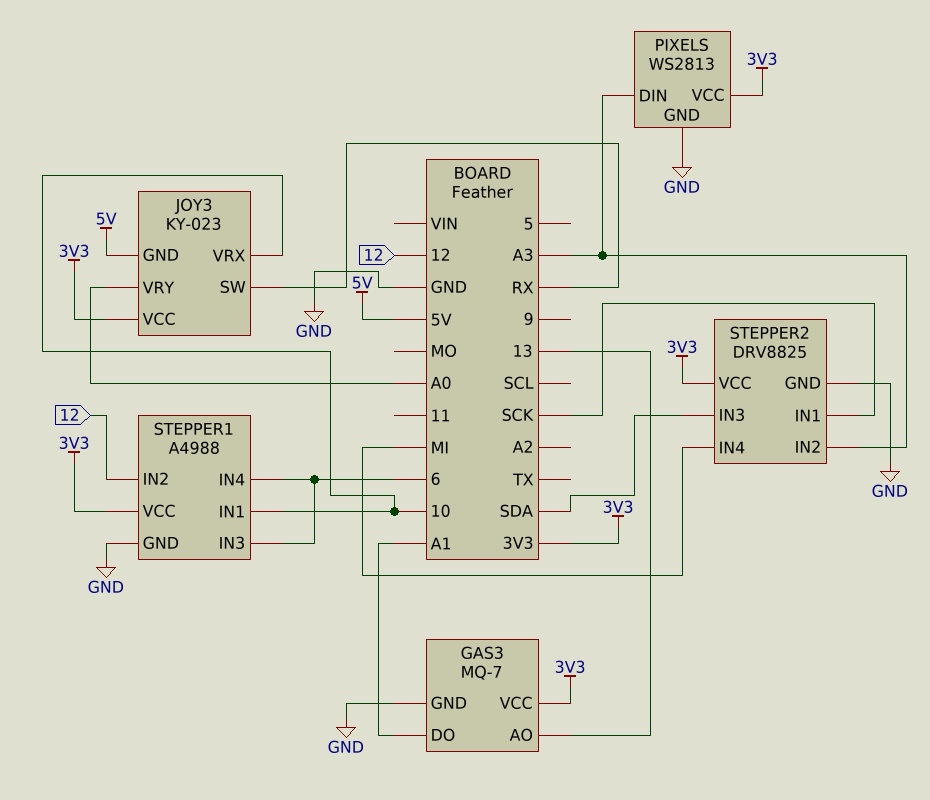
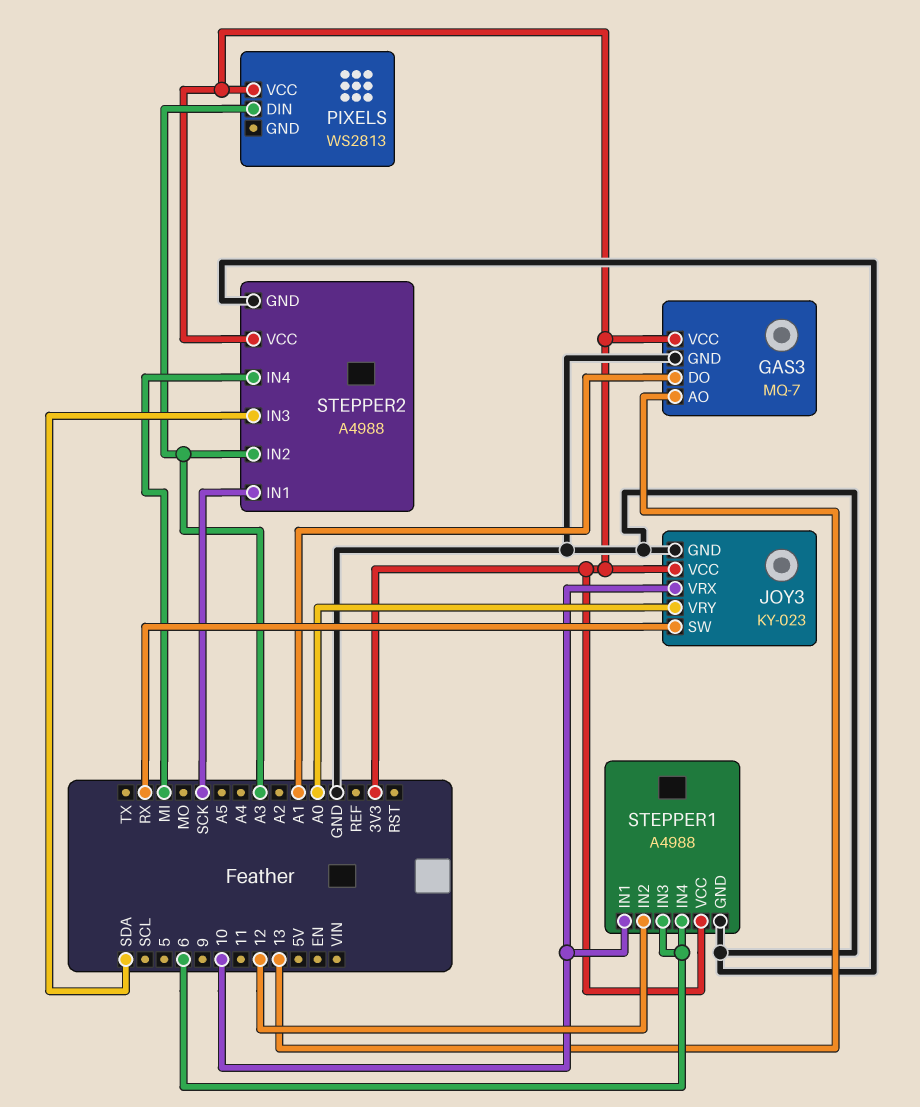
JOY3 pin GND: 5V -> GND
PIXELS pin GND: GND -> none
STEPPER2: DRV8825 -> A4988

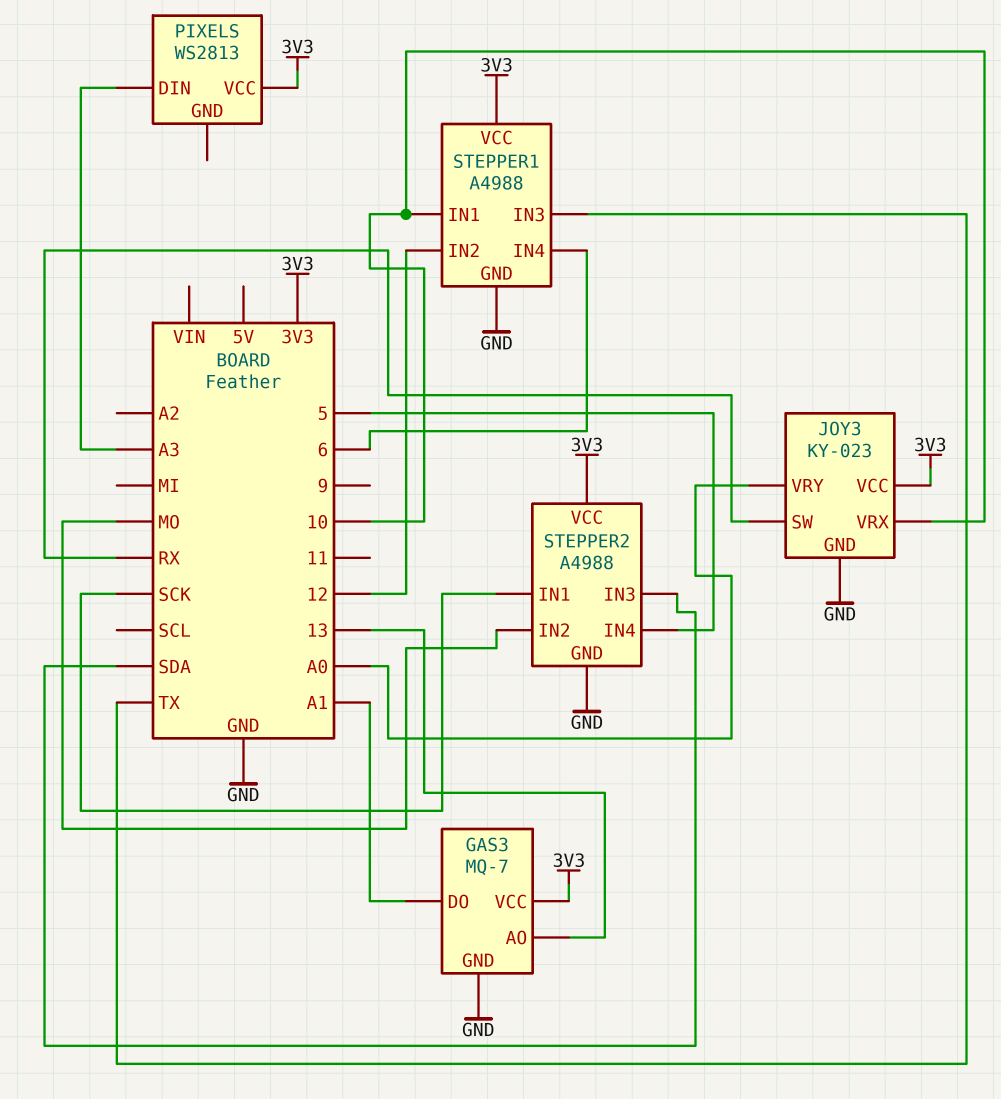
STEPPER1 pin IN3: 6 -> TX
STEPPER2 pin IN2: A3 -> MO
STEPPER2 pin IN4: MI -> 5

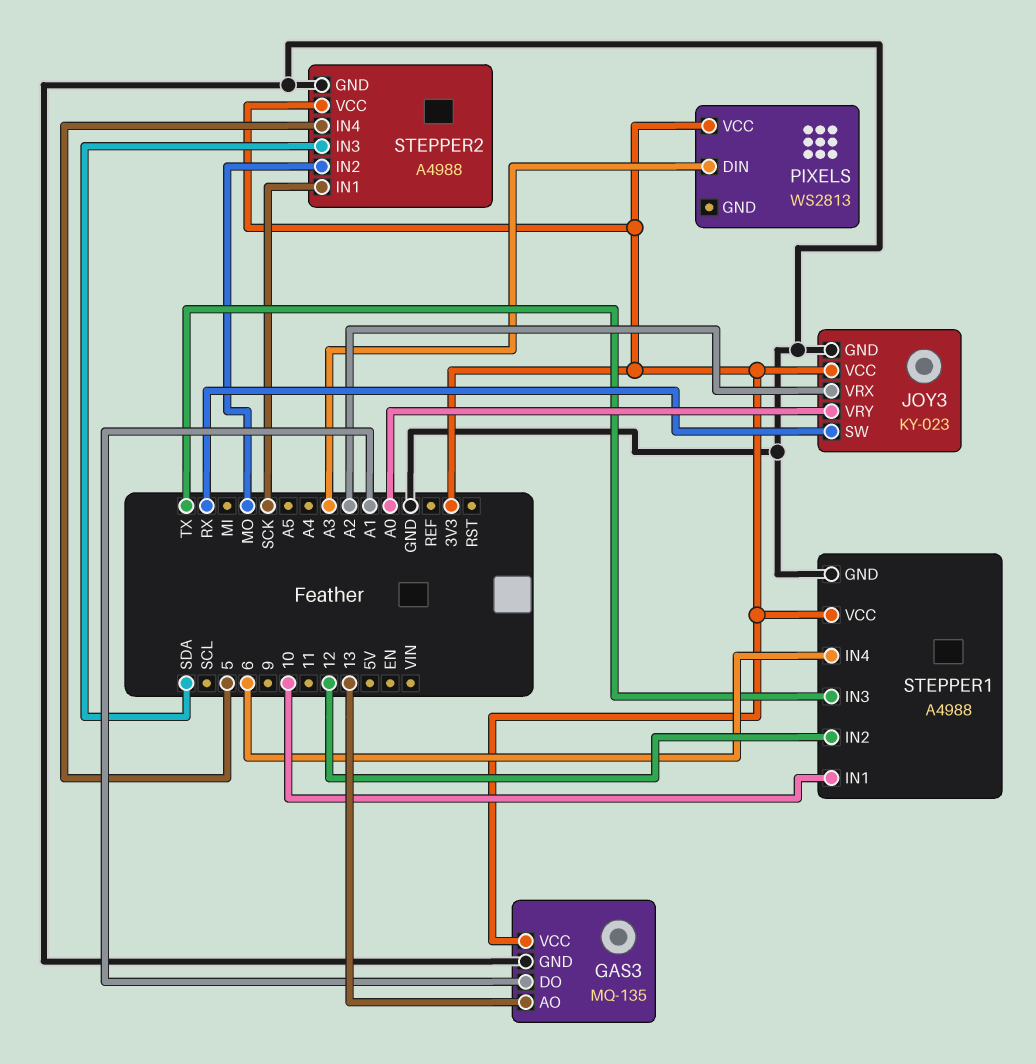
GAS3: MQ-7 -> MQ-135
JOY3 pin VRX: 10 -> A2

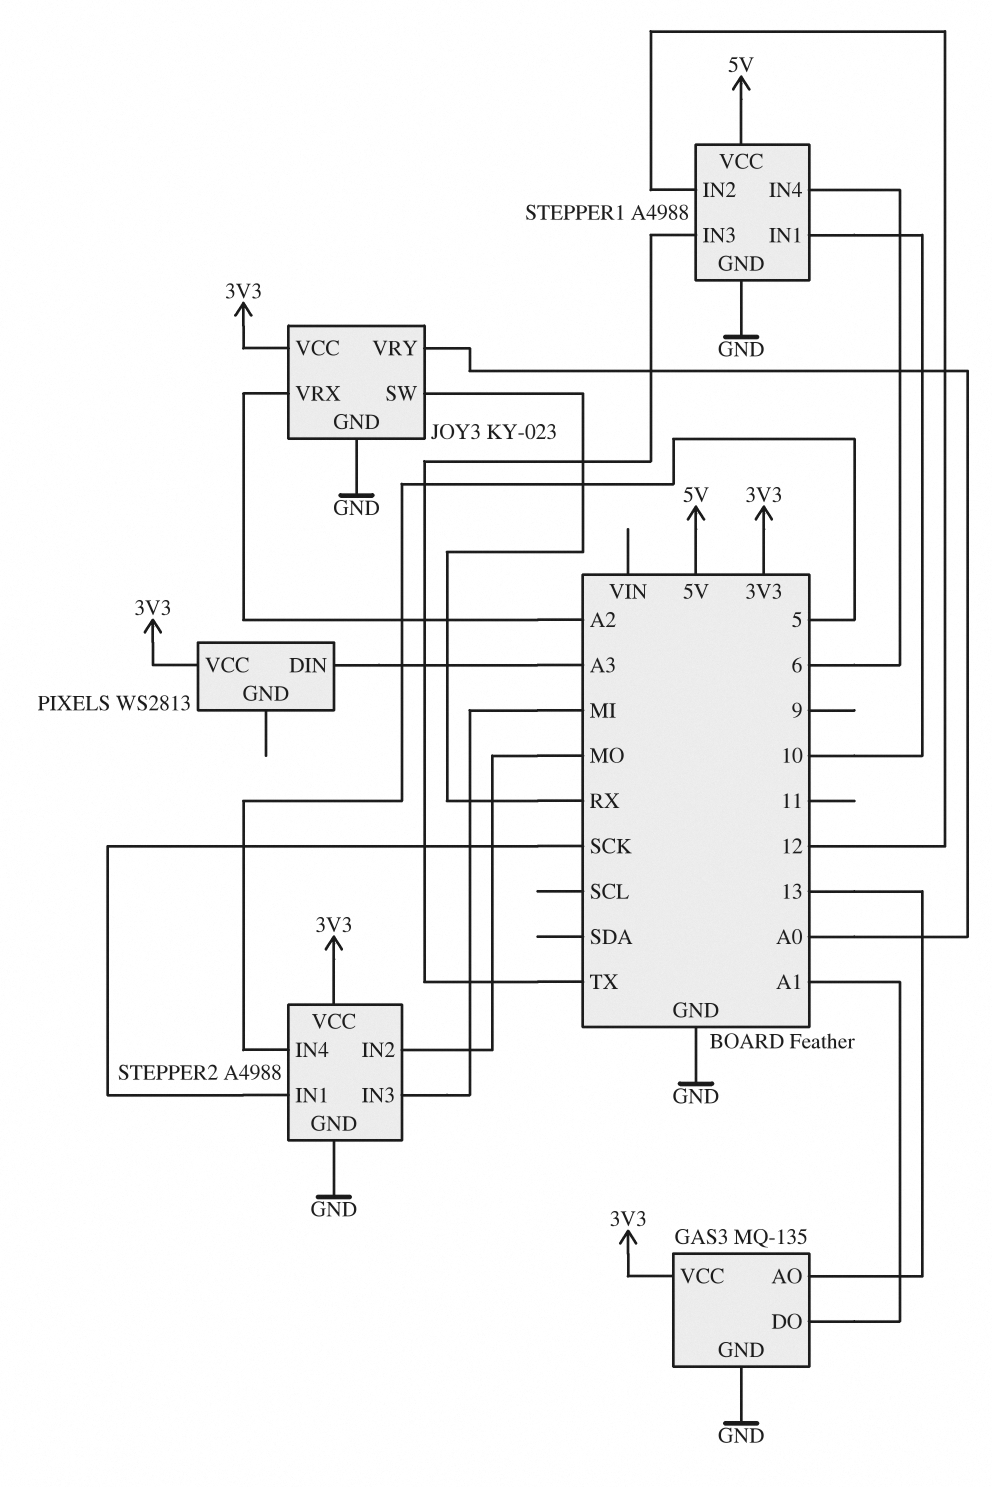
STEPPER1 pin VCC: 3V3 -> 5V
STEPPER2 pin IN3: SDA -> MI

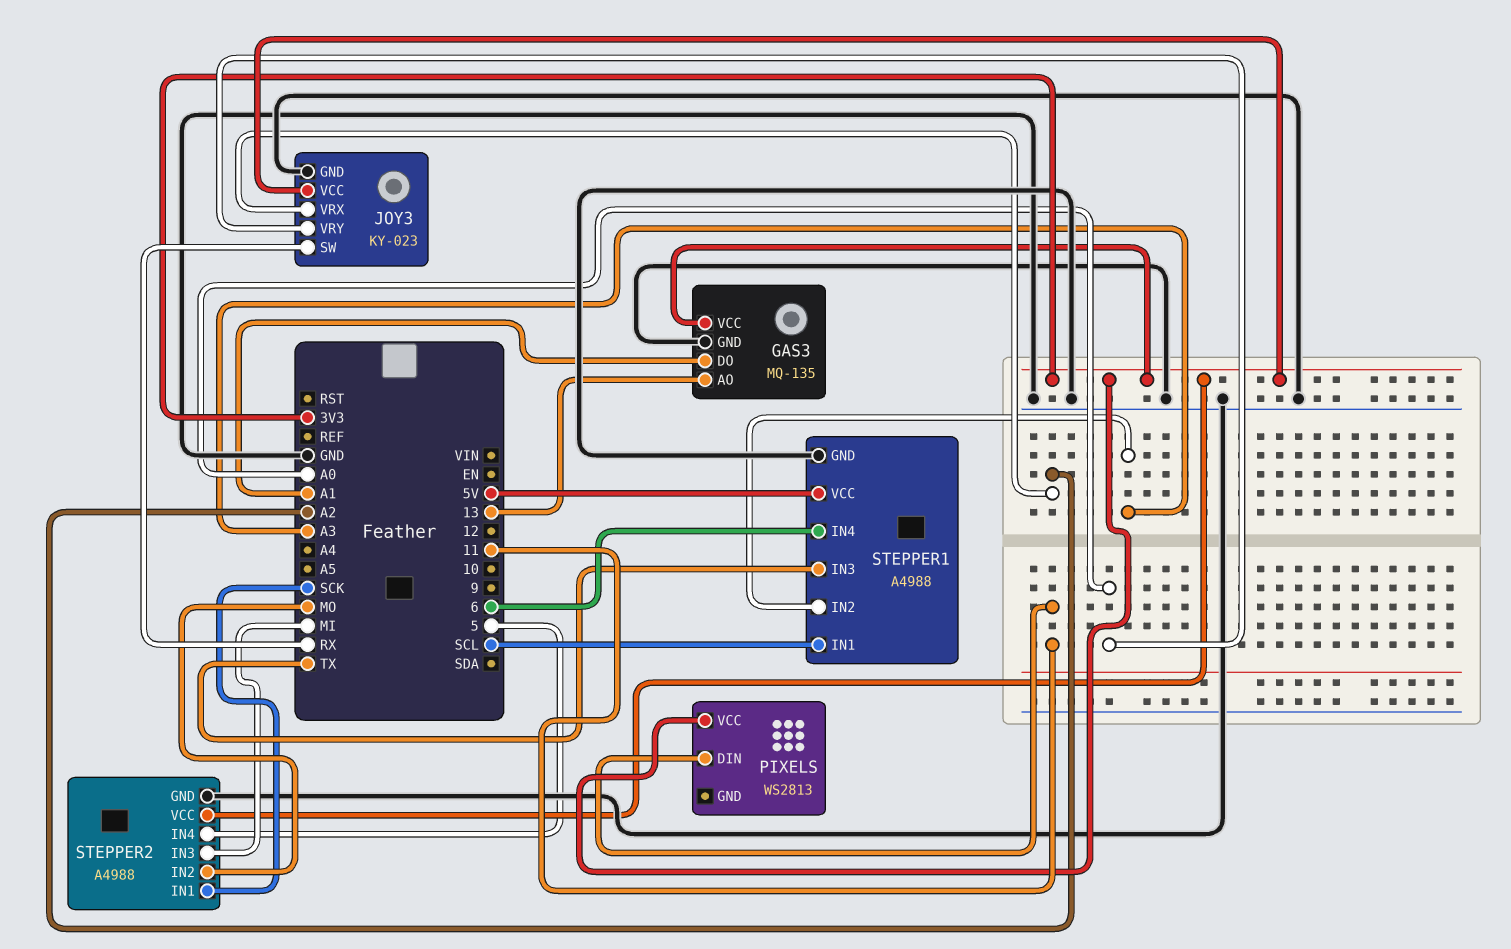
PIXELS pin DIN: A3 -> 11
STEPPER1 pin IN1: 10 -> SCL
STEPPER1 pin IN2: 12 -> A3

